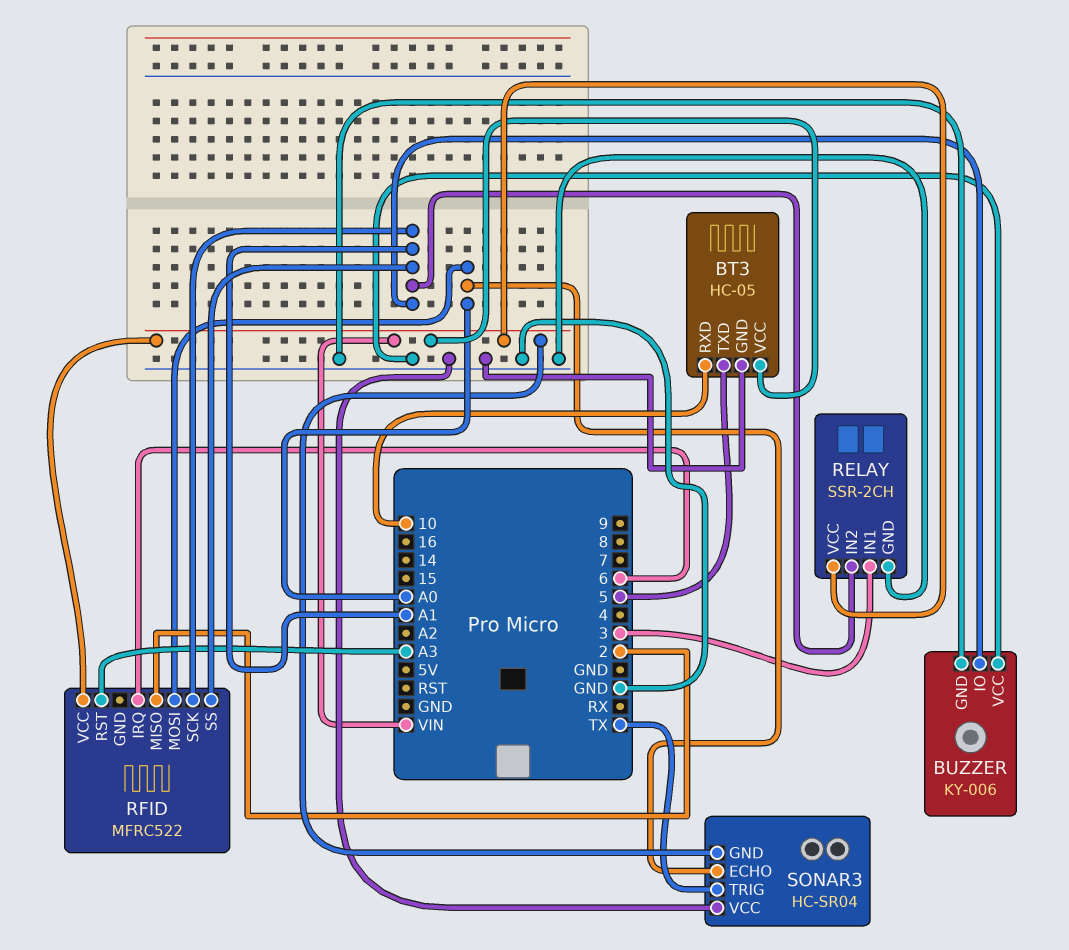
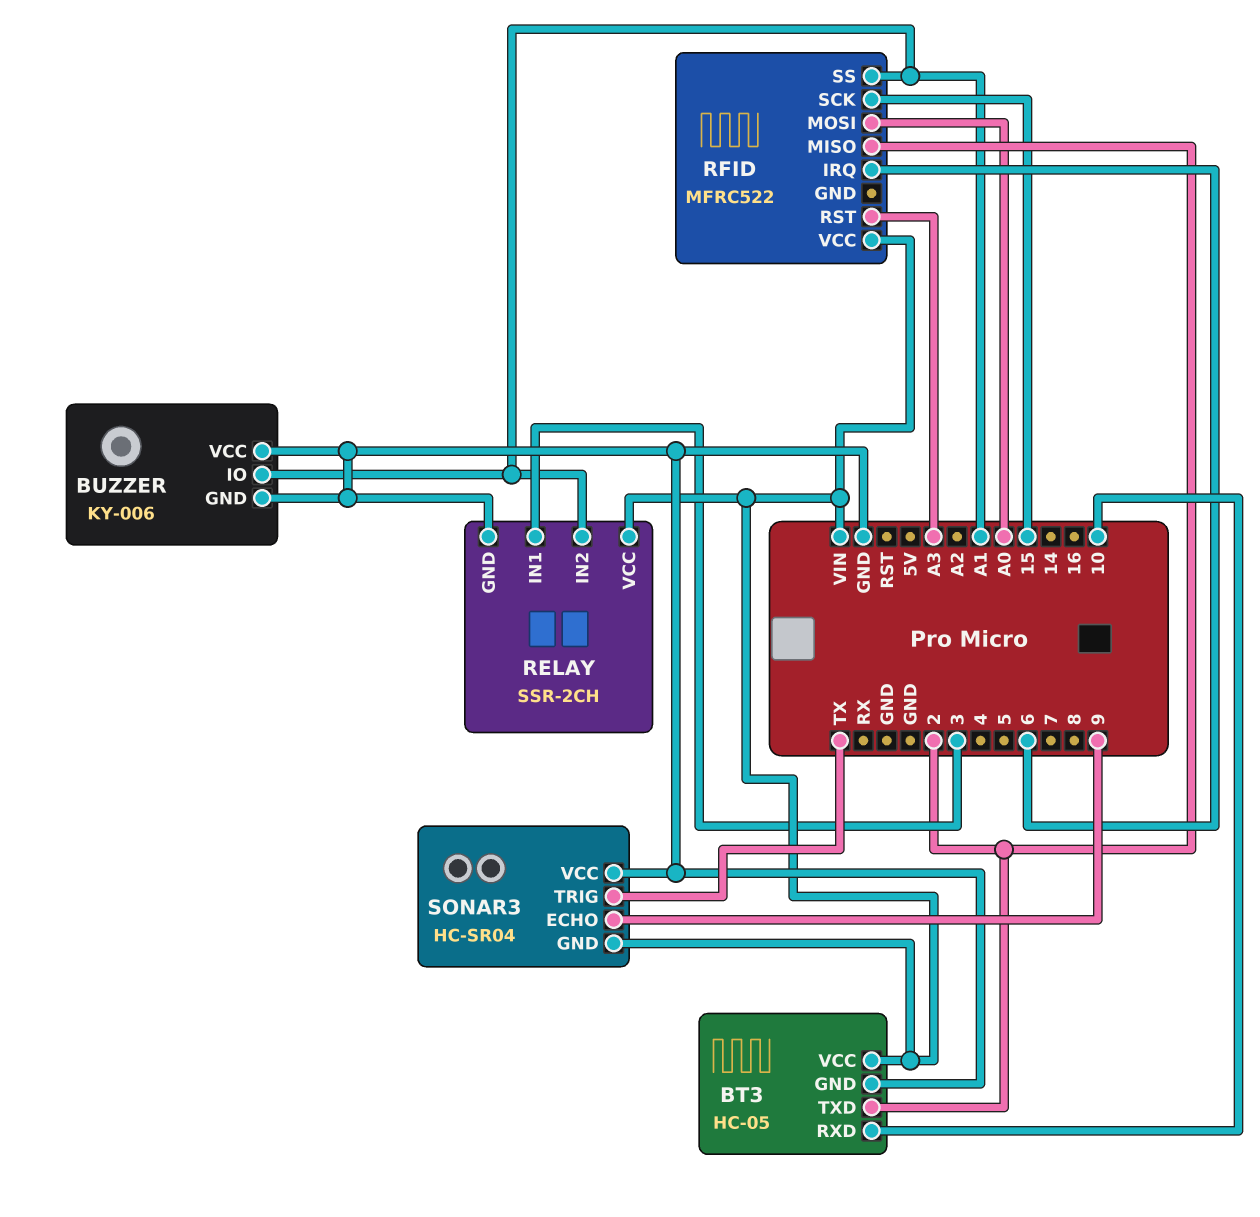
BT3 pin TXD: 5 -> 2
RFID pin SCK: A1 -> 15
SONAR3 pin ECHO: A0 -> 9

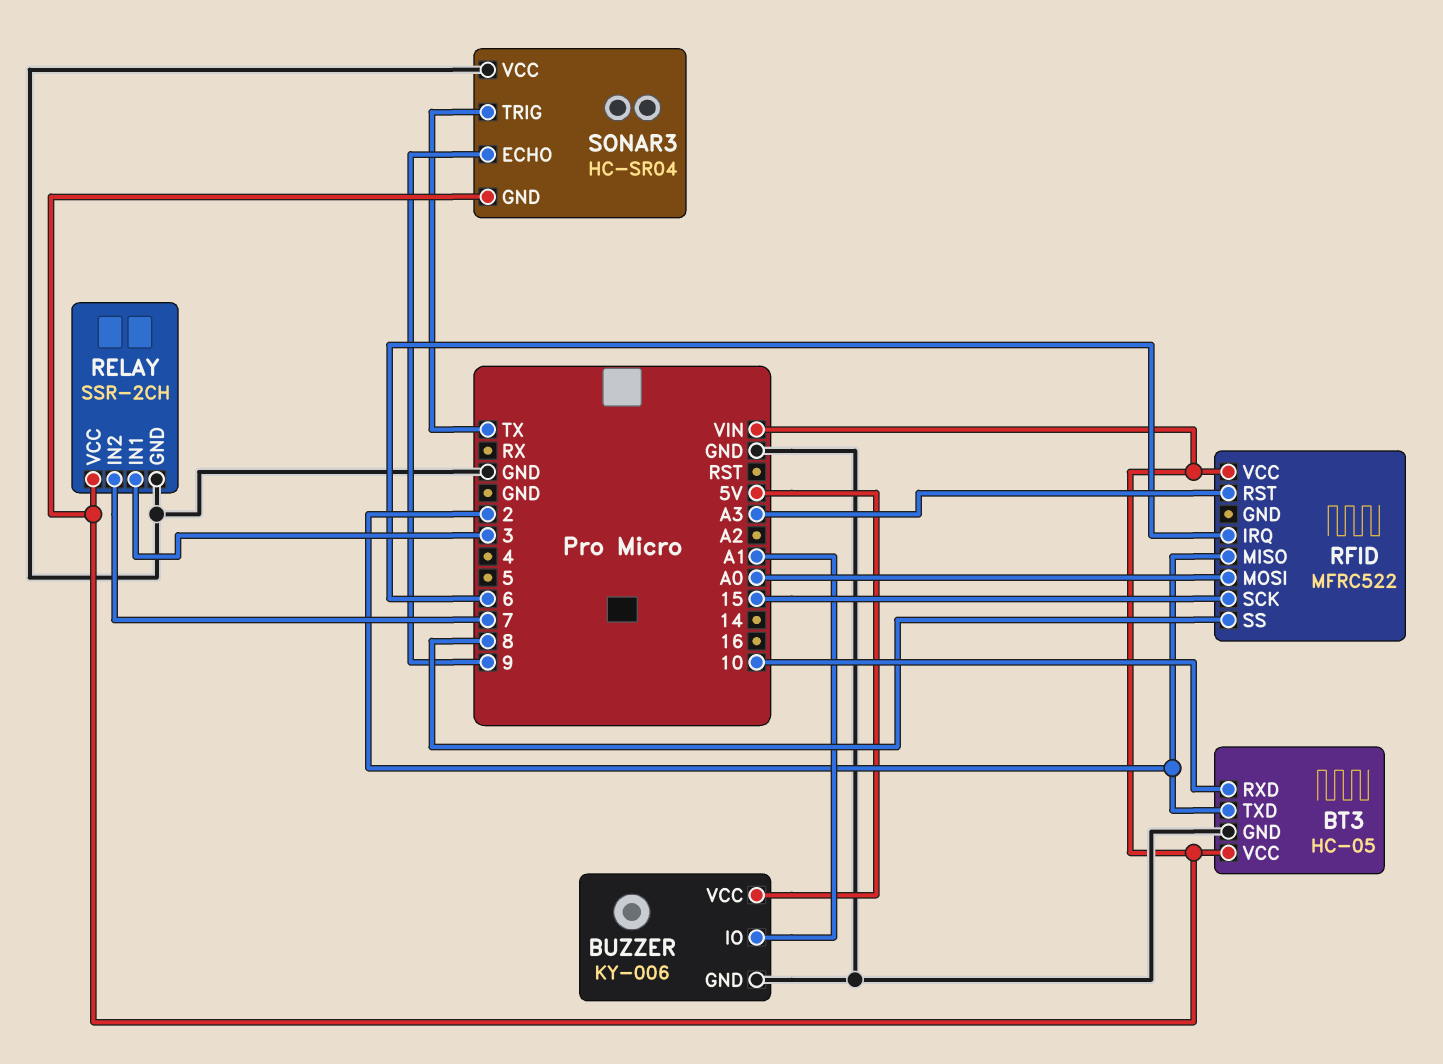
BUZZER pin VCC: GND -> 5V
RELAY pin IN2: A1 -> 7
RFID pin SS: A1 -> 8

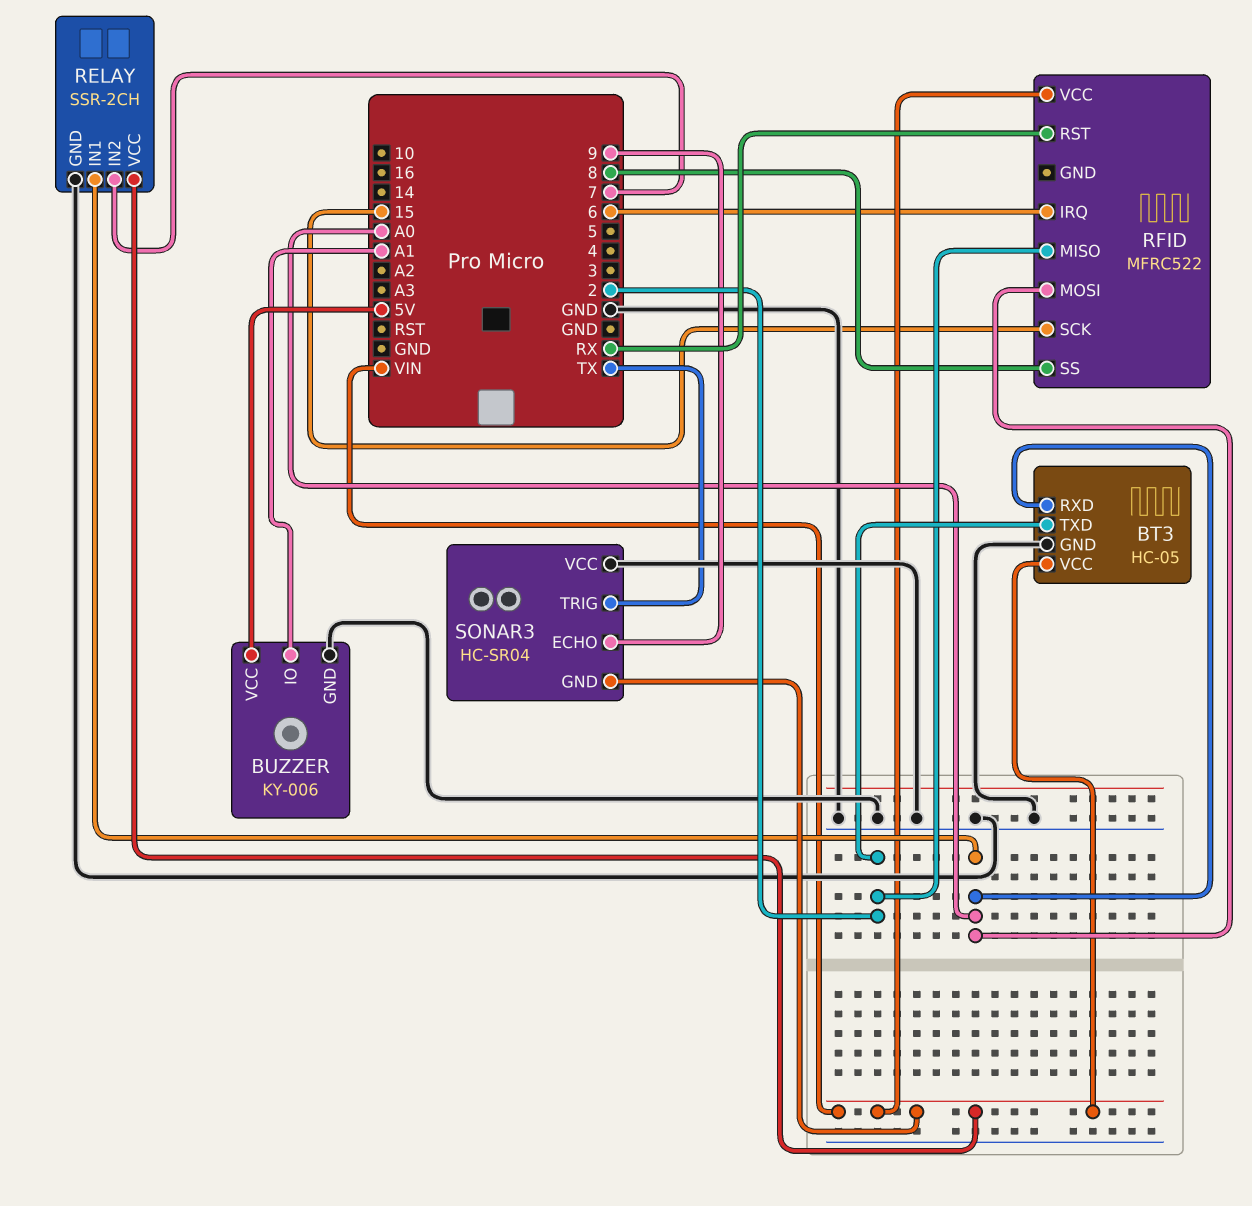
BT3 pin RXD: 10 -> A0
RELAY pin IN1: 3 -> A0
RFID pin RST: A3 -> RX

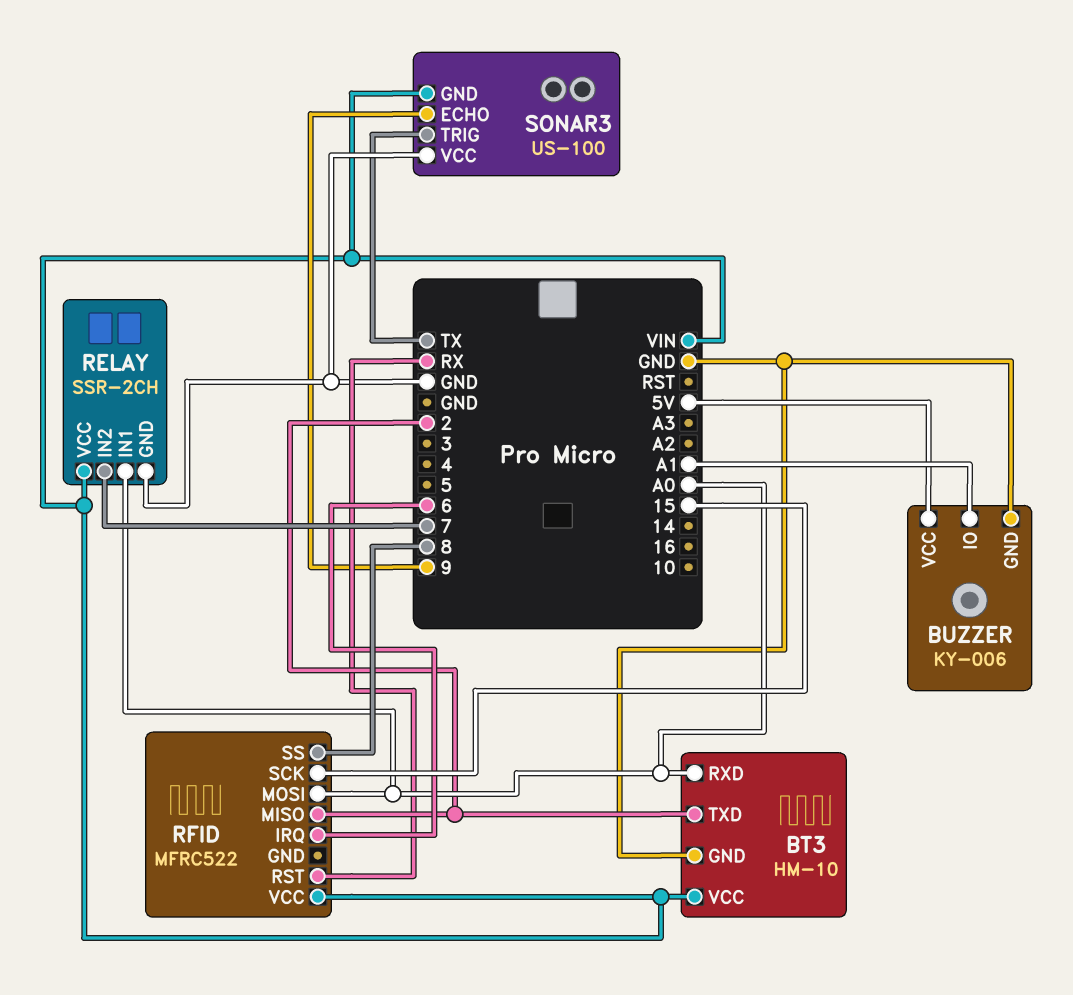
BT3: HC-05 -> HM-10
SONAR3: HC-SR04 -> US-100

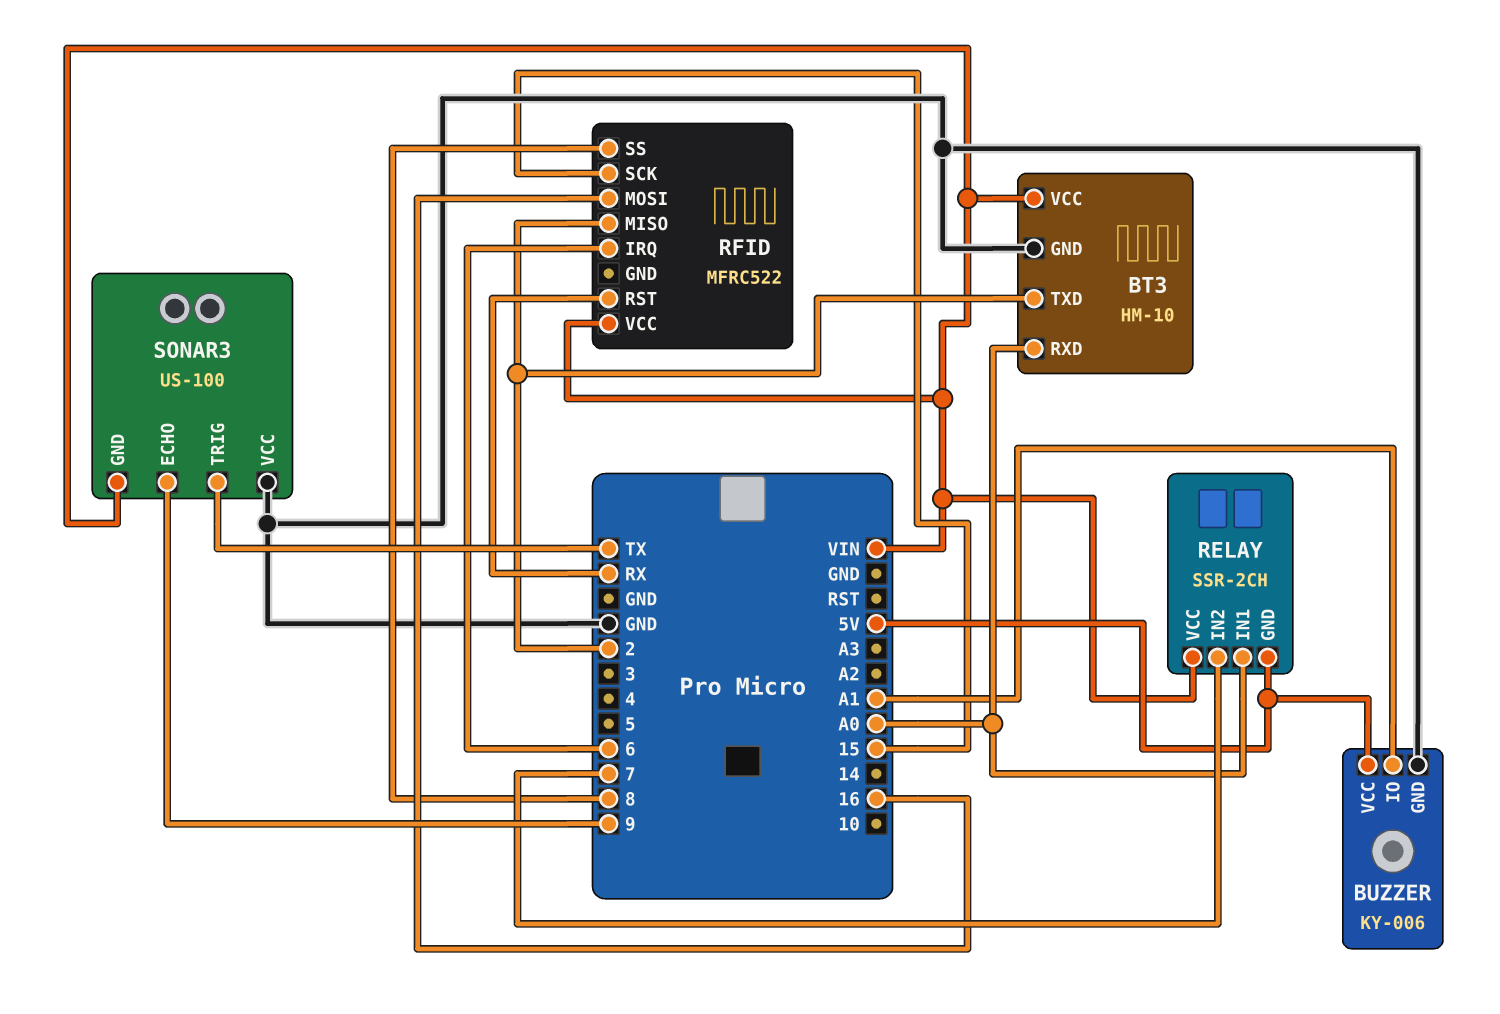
RELAY pin GND: GND -> 5V
RFID pin MOSI: A0 -> 16

